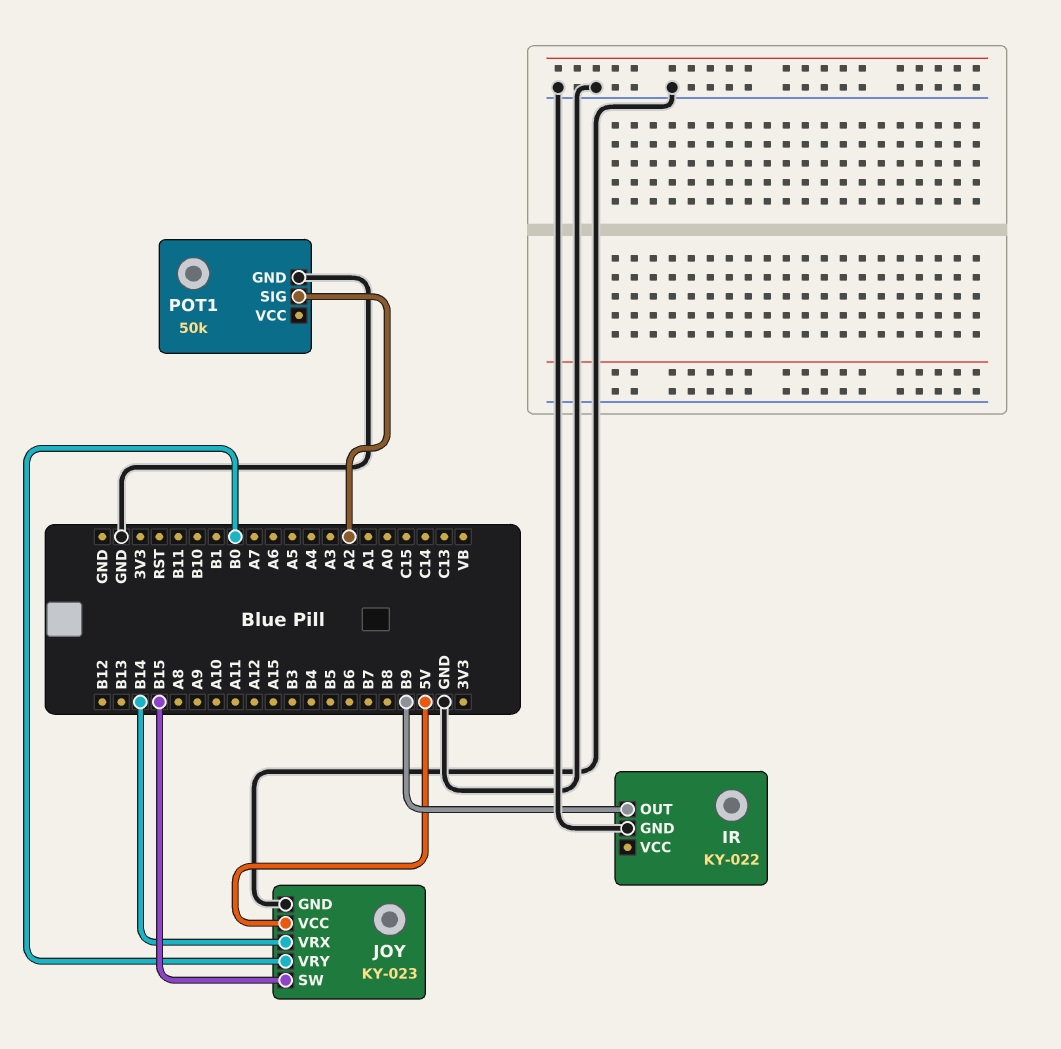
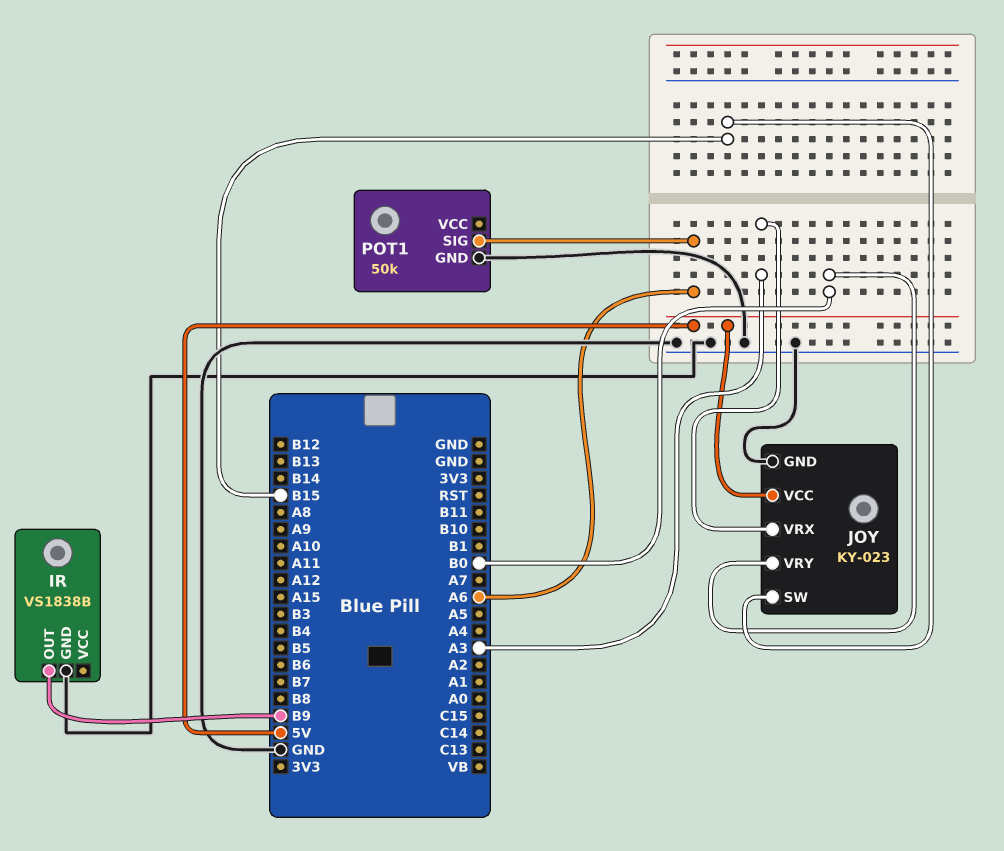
IR: KY-022 -> VS1838B
JOY pin VRX: B14 -> A3
POT1 pin SIG: A2 -> A6

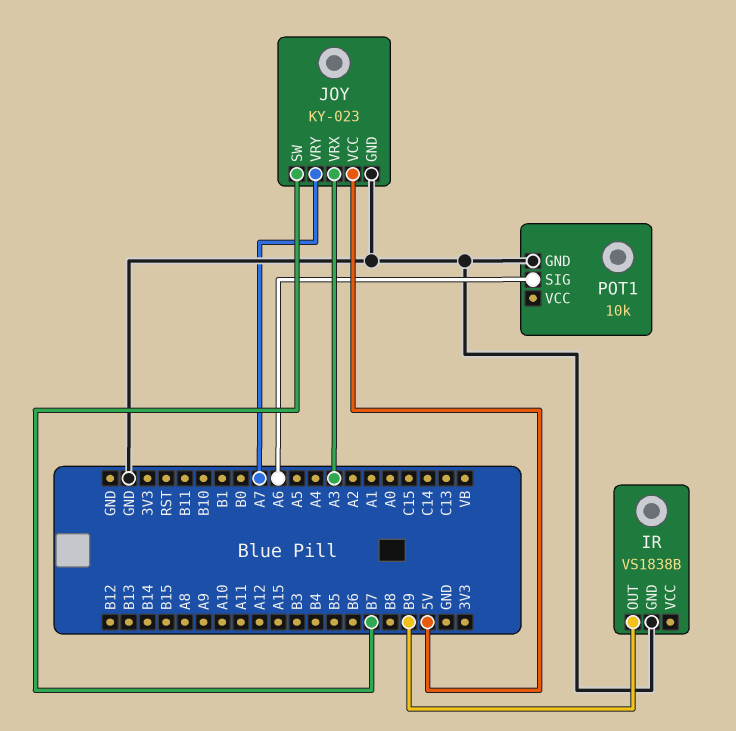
JOY pin SW: B15 -> B7
JOY pin VRY: B0 -> A7
POT1: 50k -> 10k

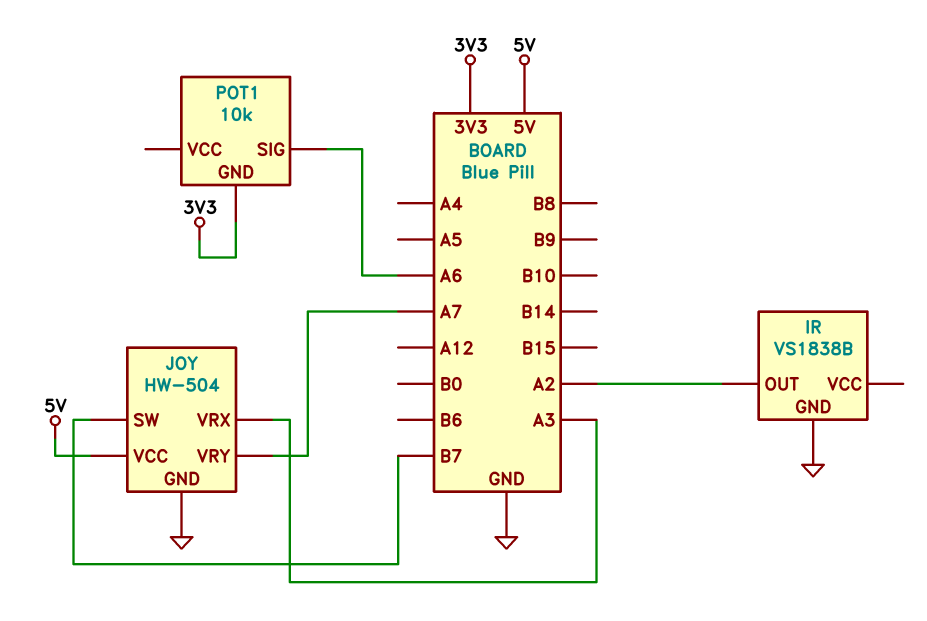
IR pin OUT: B9 -> A2
JOY: KY-023 -> HW-504
POT1 pin GND: GND -> 3V3

